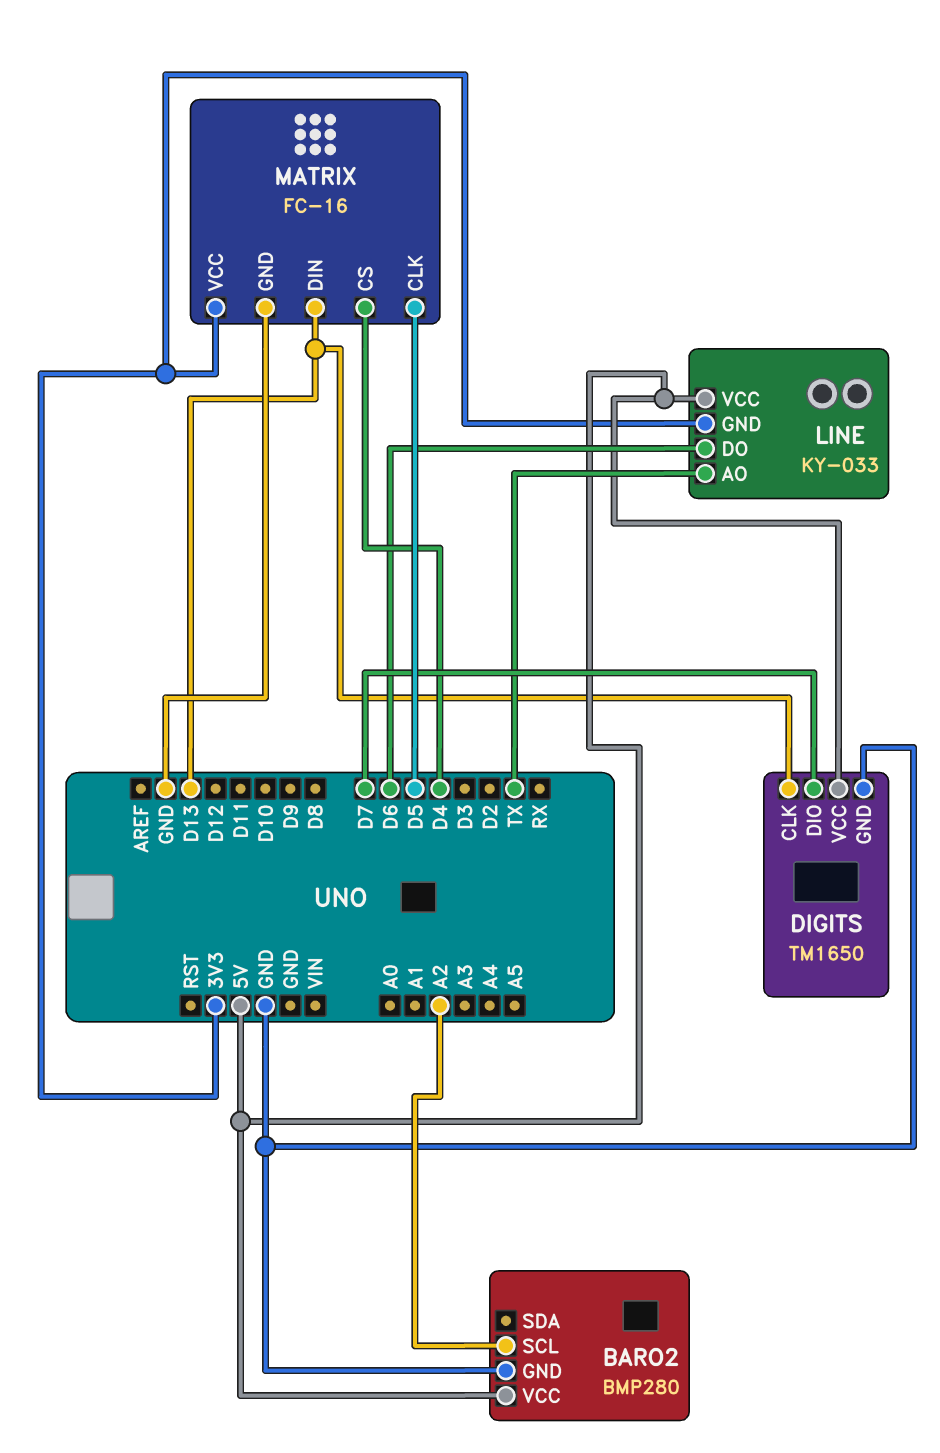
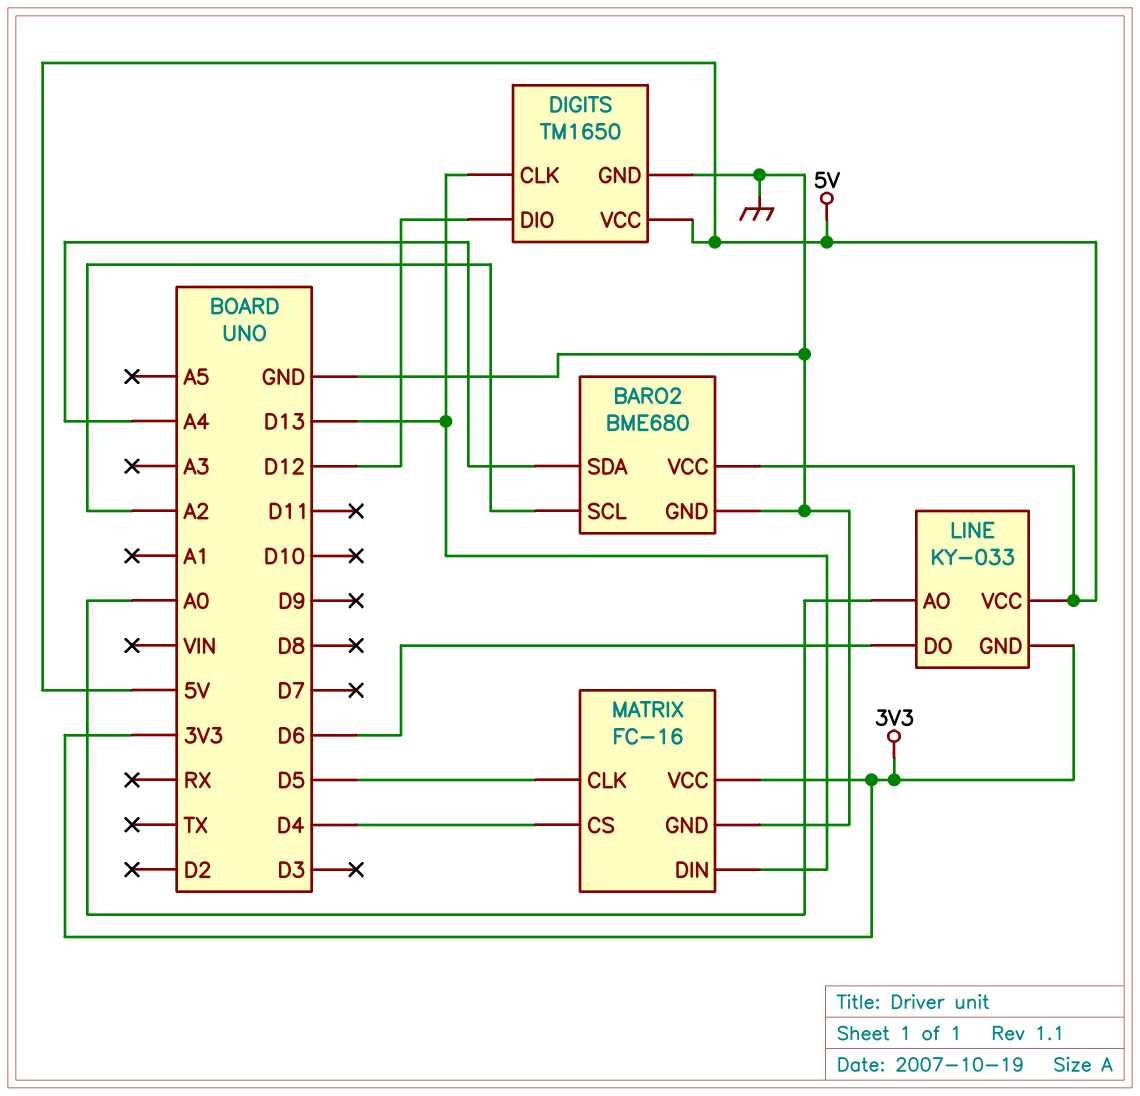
BARO2: BMP280 -> BME680
BARO2 pin SDA: none -> A4
DIGITS pin DIO: D7 -> D12
LINE pin AO: TX -> A0

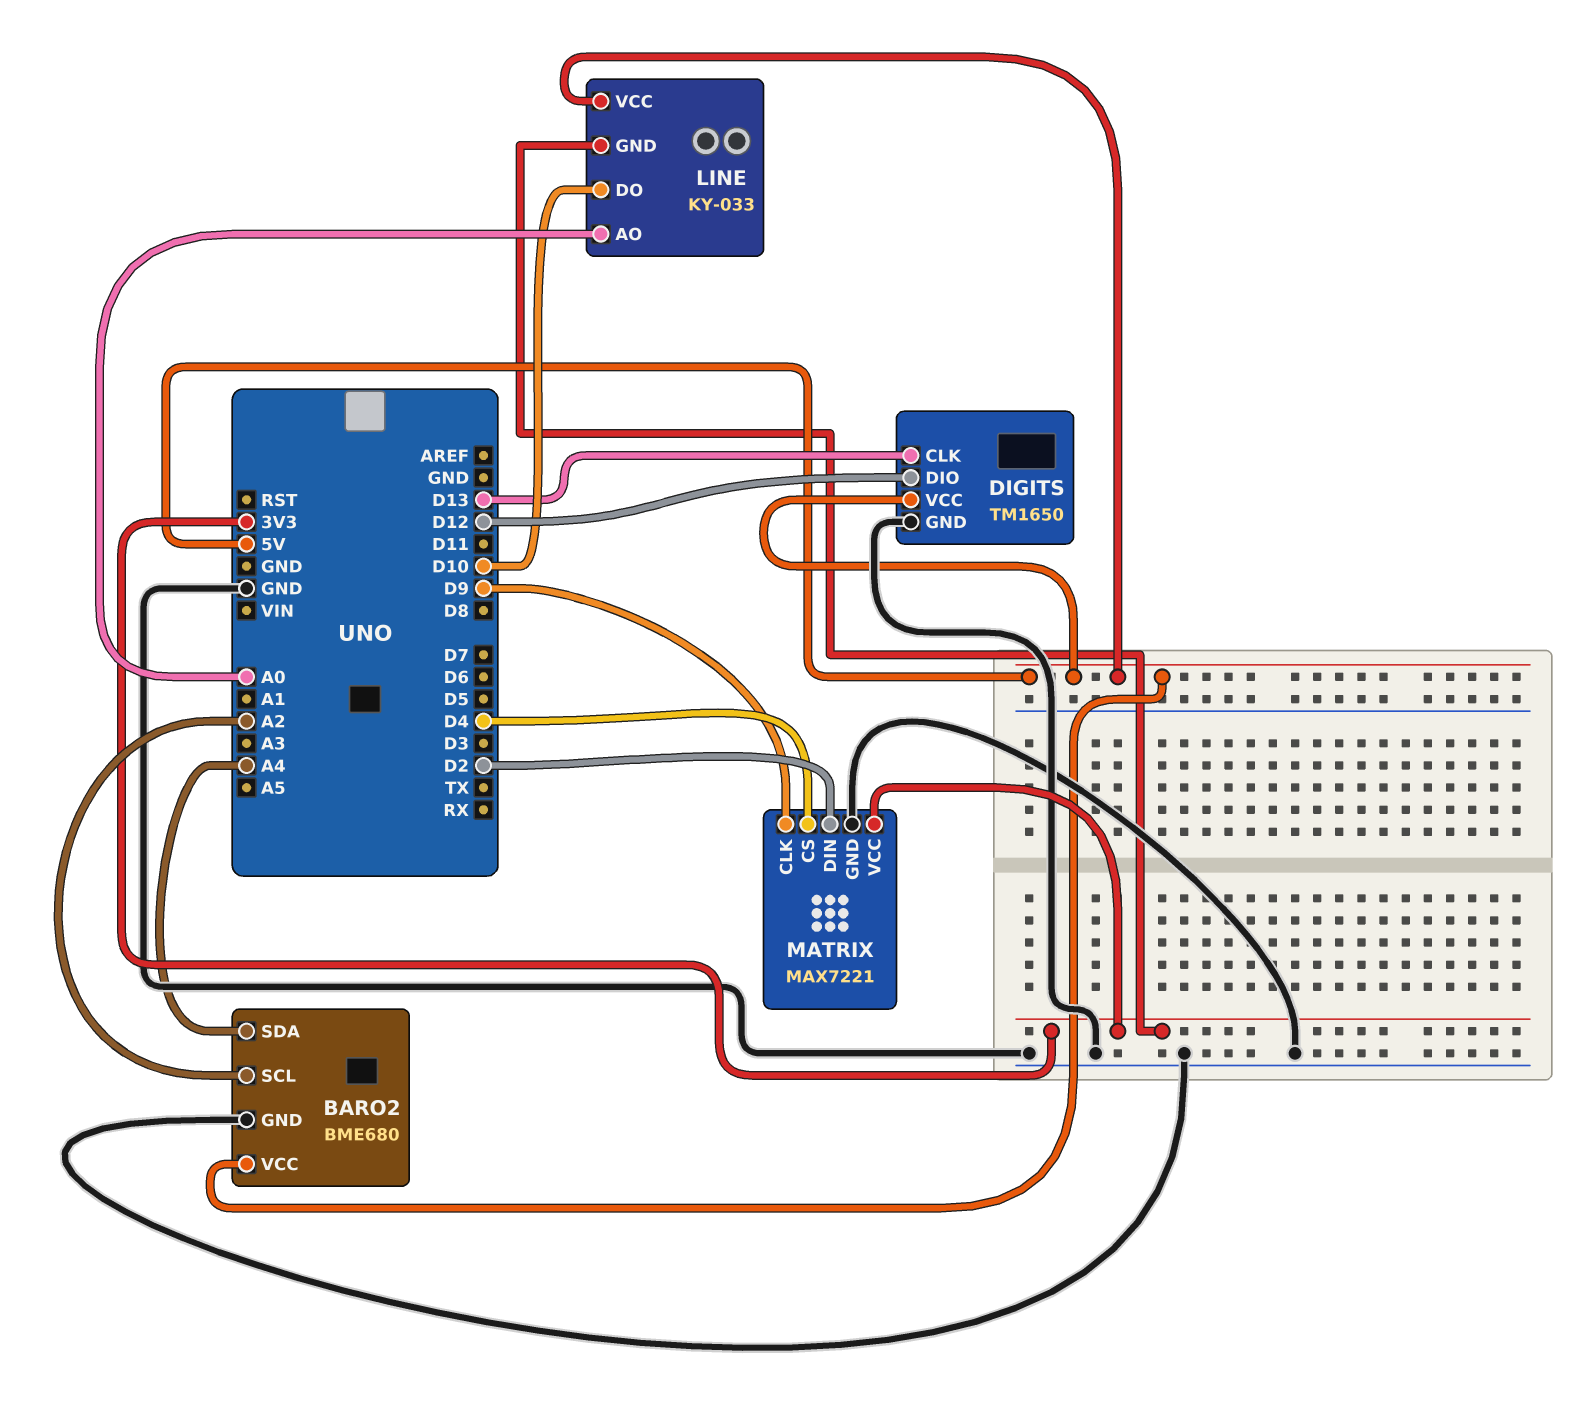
LINE pin DO: D6 -> D10
MATRIX: FC-16 -> MAX7221
MATRIX pin CLK: D5 -> D9
MATRIX pin DIN: D13 -> D2

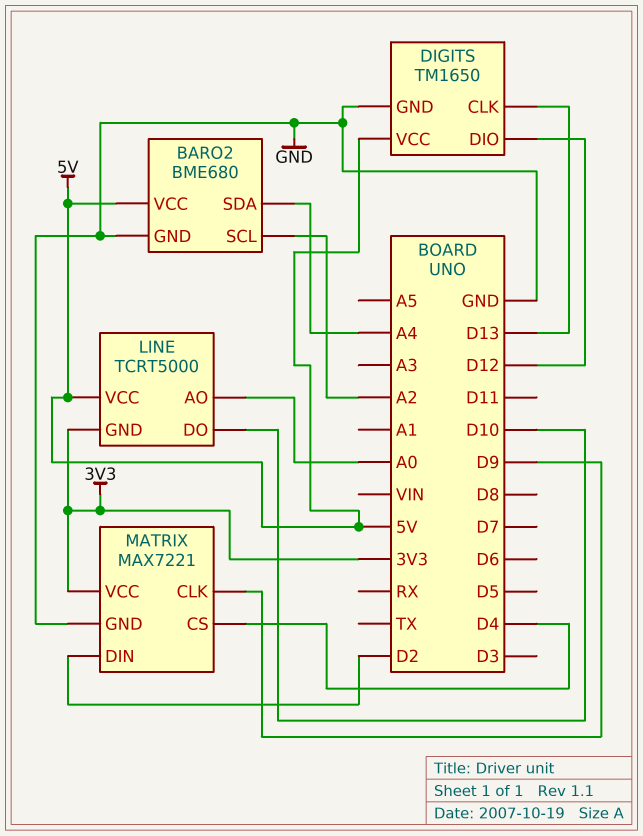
LINE: KY-033 -> TCRT5000

